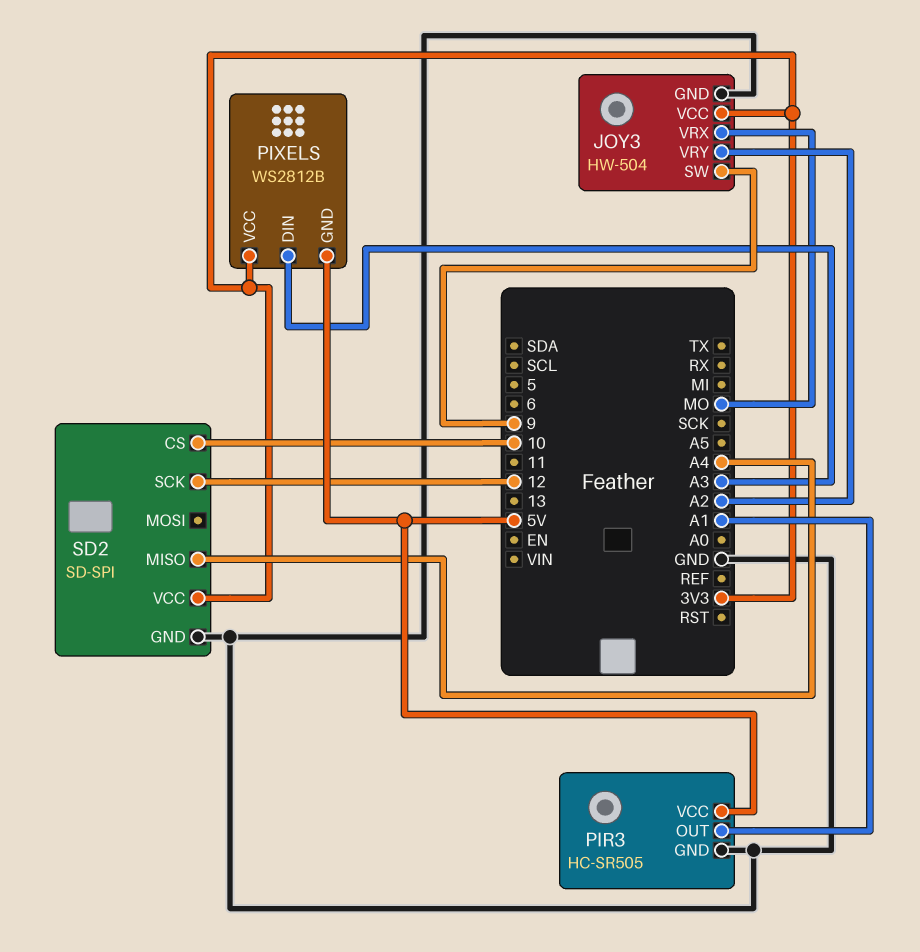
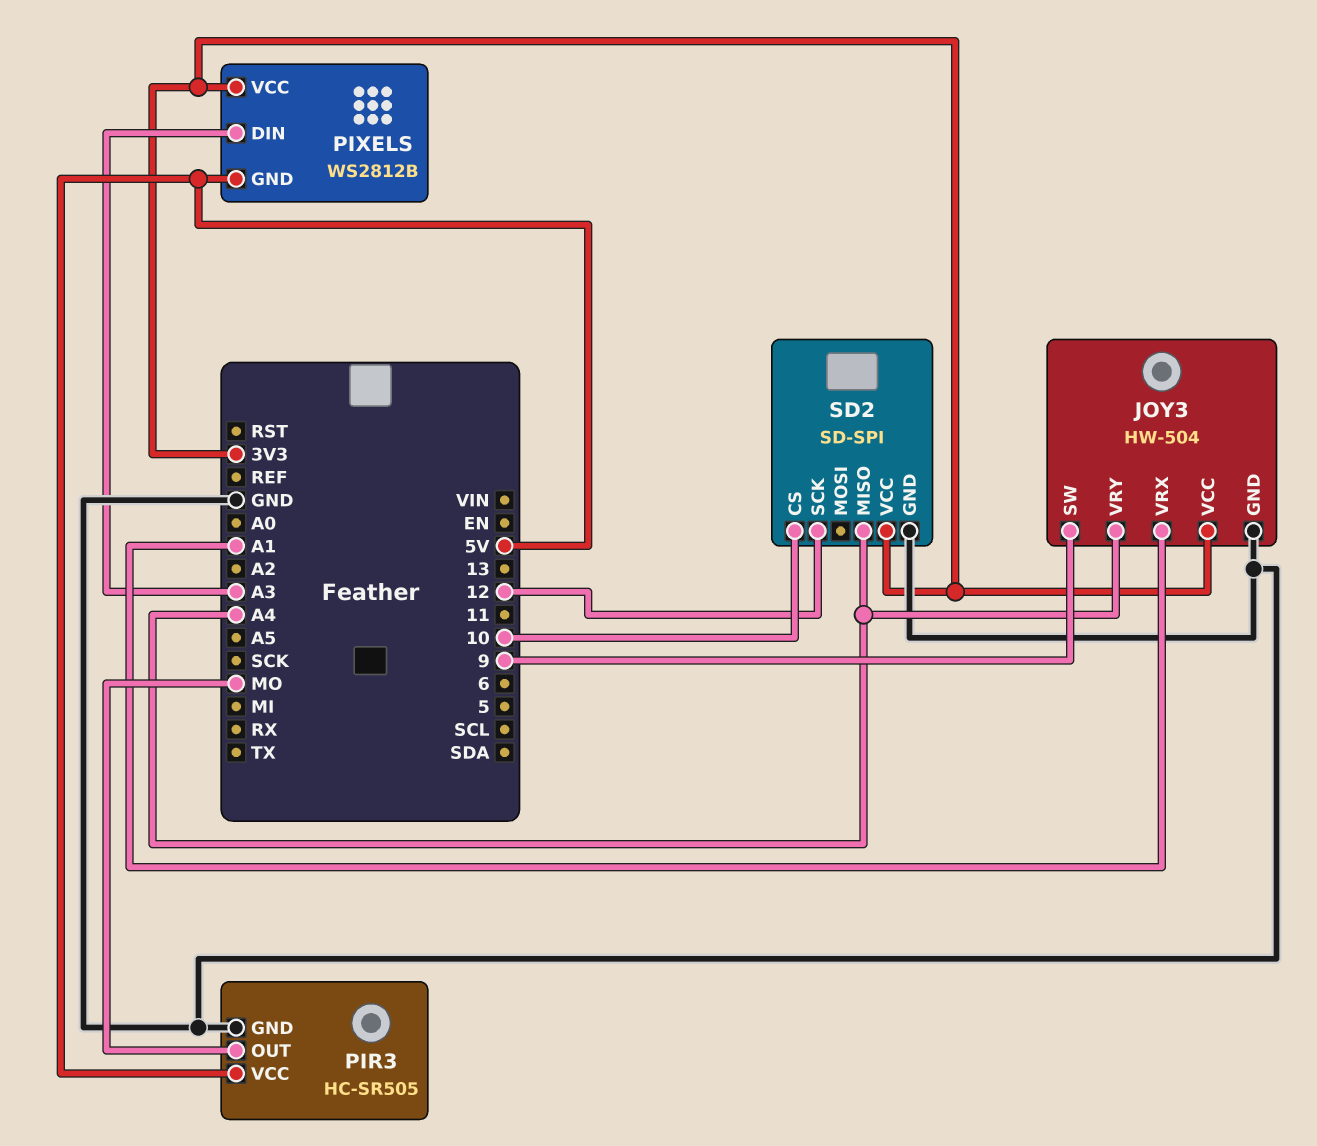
JOY3 pin VRX: MO -> A1
JOY3 pin VRY: A2 -> A4
PIR3 pin OUT: A1 -> MO

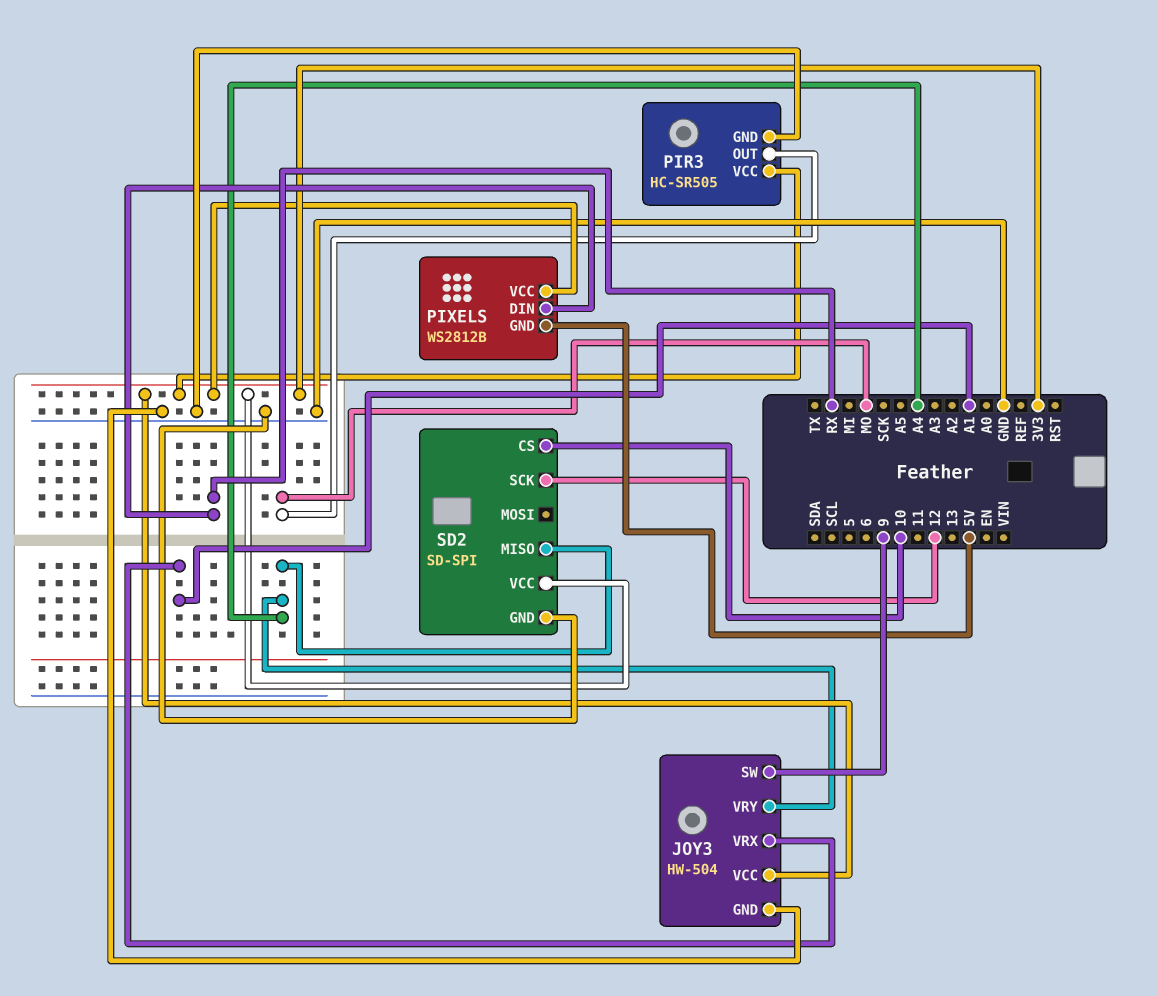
PIR3 pin VCC: 5V -> 3V3
PIXELS pin DIN: A3 -> RX

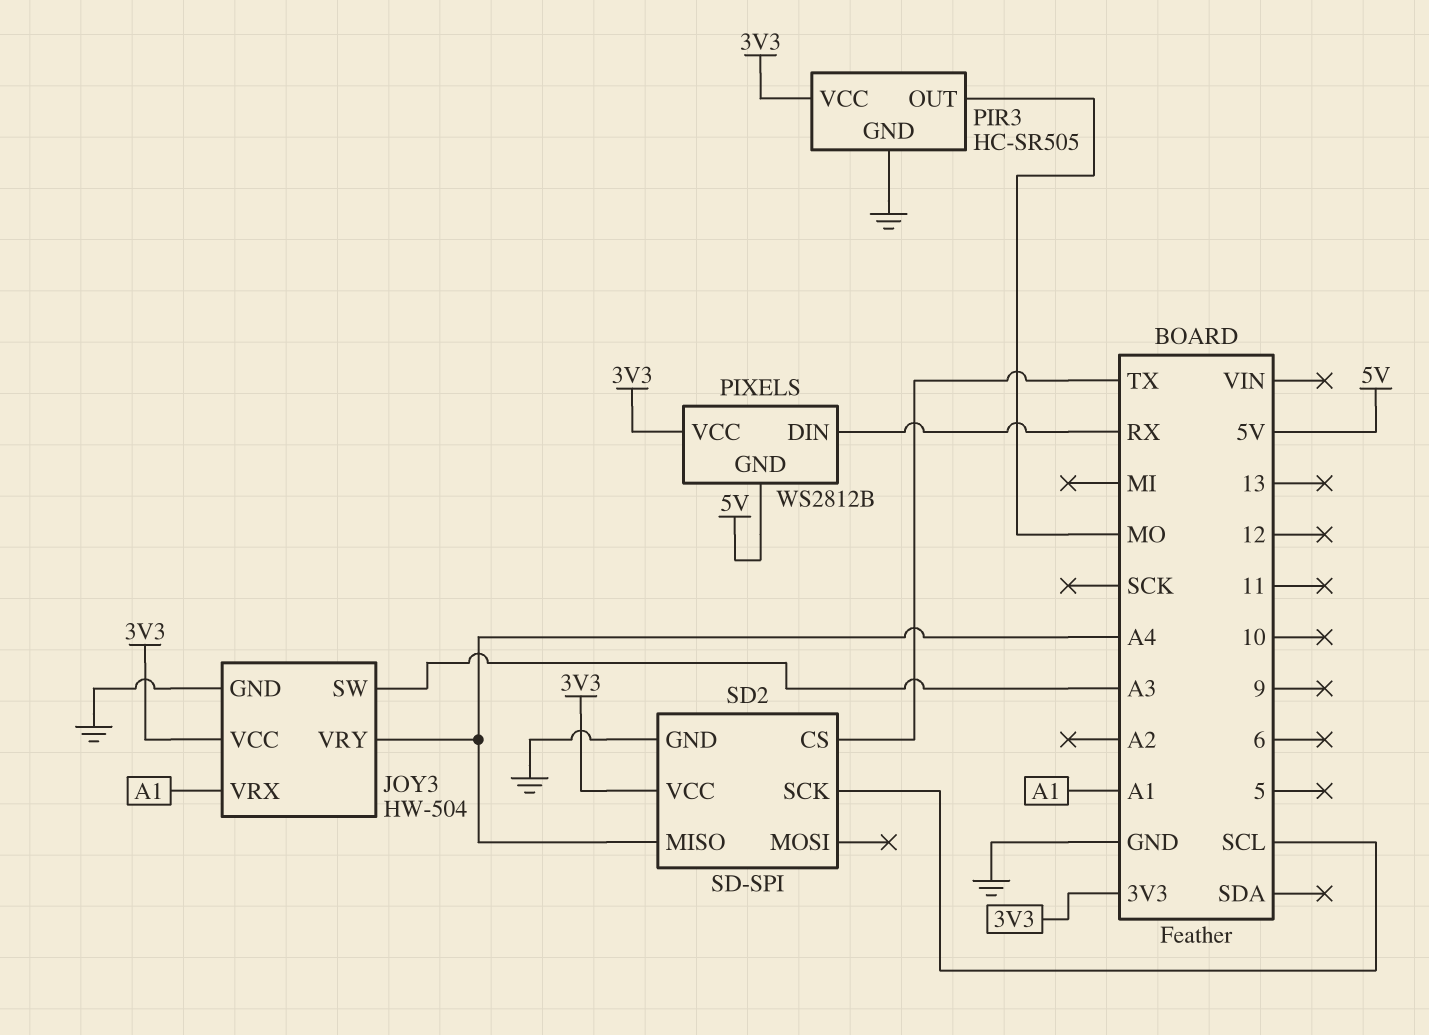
JOY3 pin SW: 9 -> A3
SD2 pin CS: 10 -> TX
SD2 pin SCK: 12 -> SCL

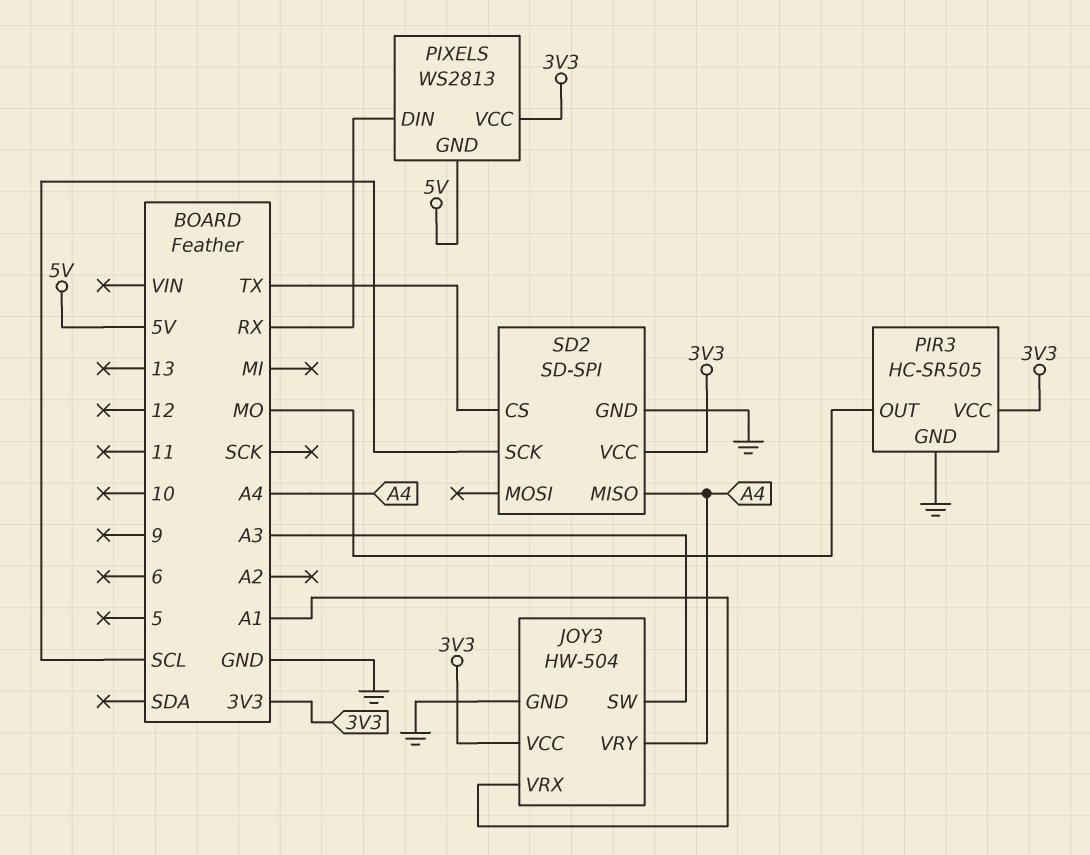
PIXELS: WS2812B -> WS2813

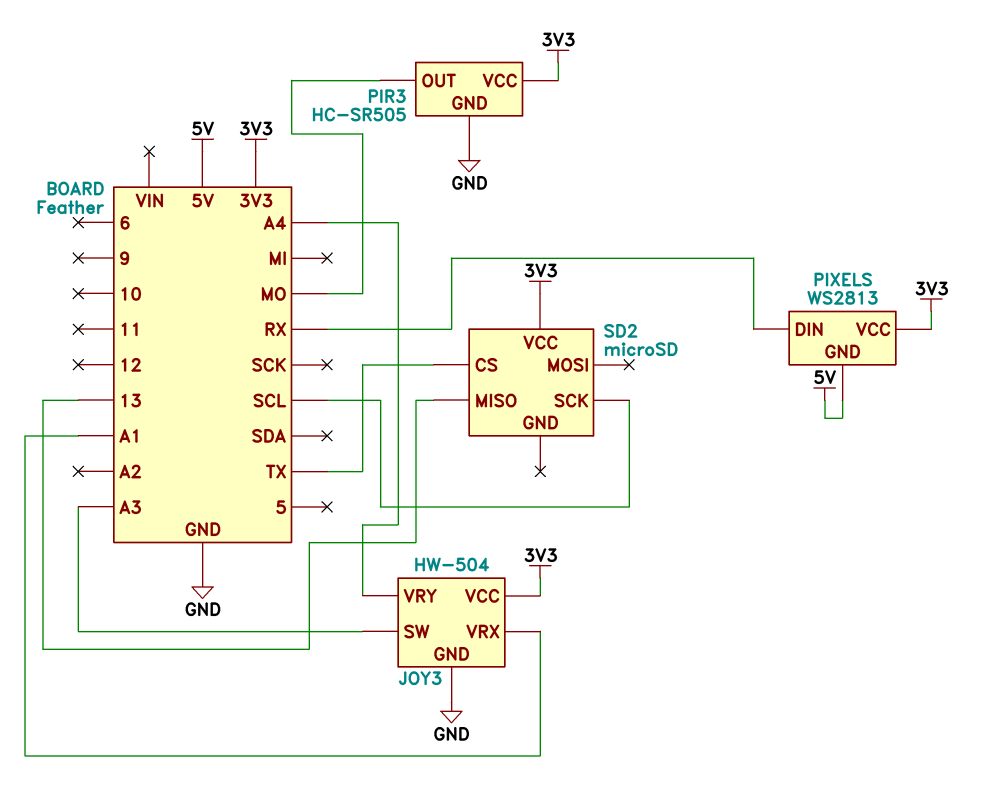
SD2: SD-SPI -> microSD
SD2 pin GND: GND -> none
SD2 pin MISO: A4 -> 13

